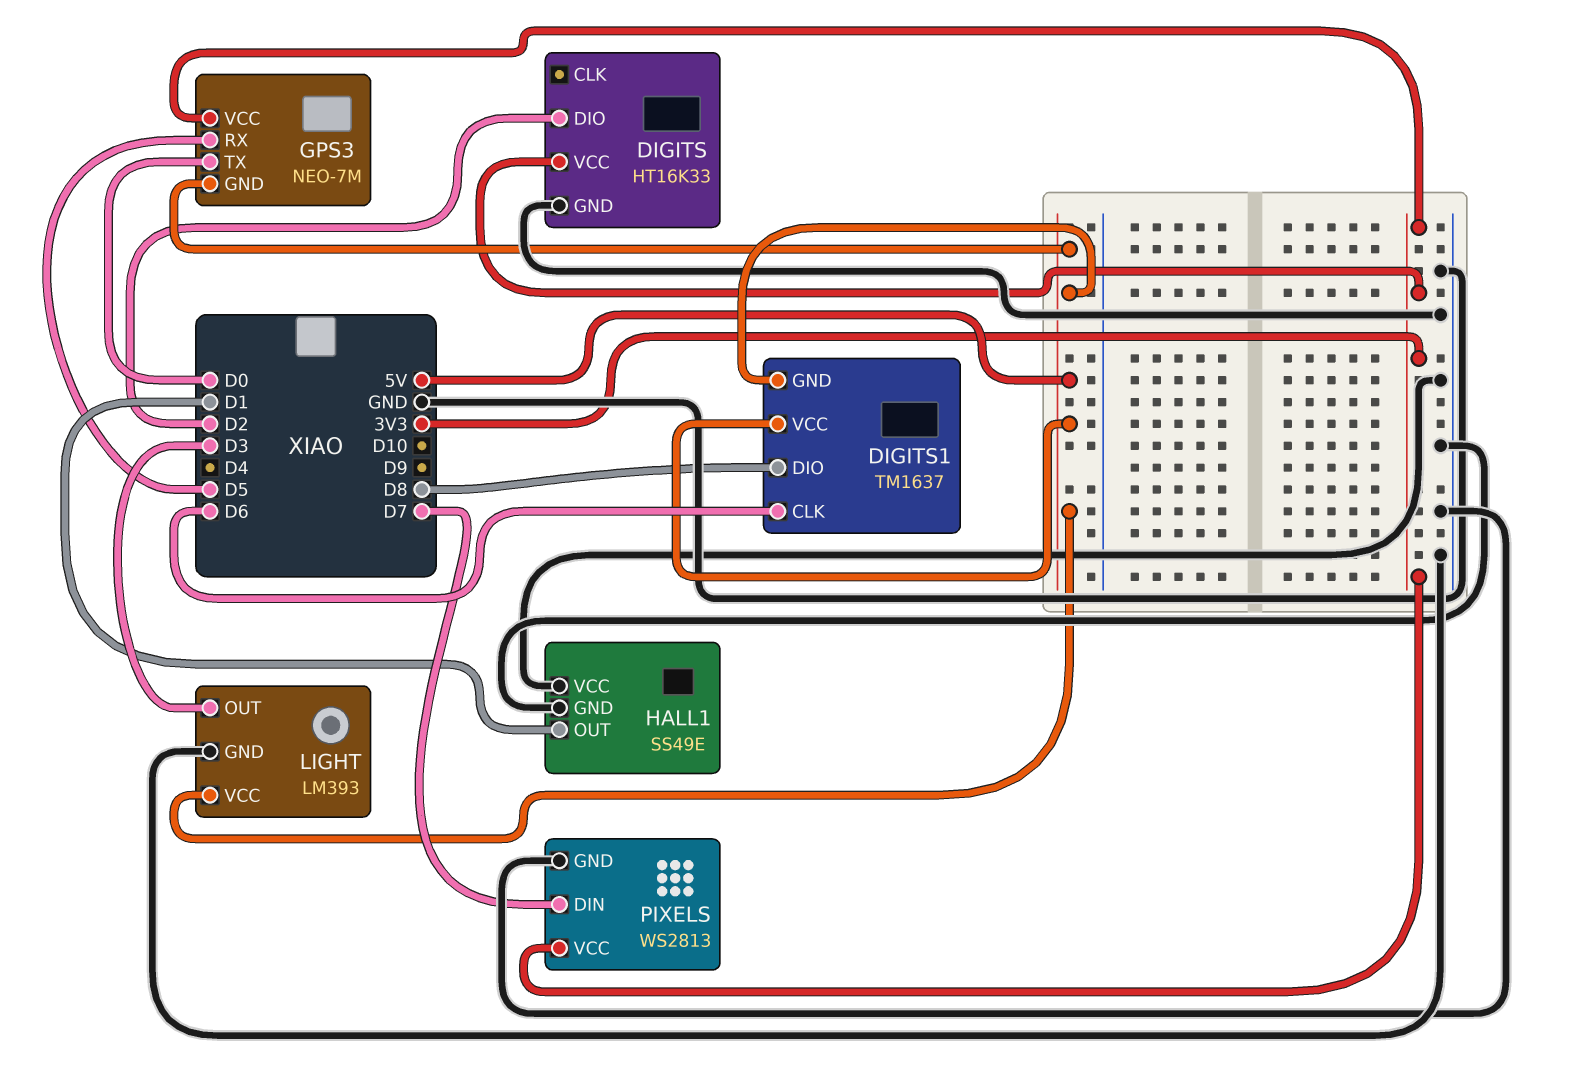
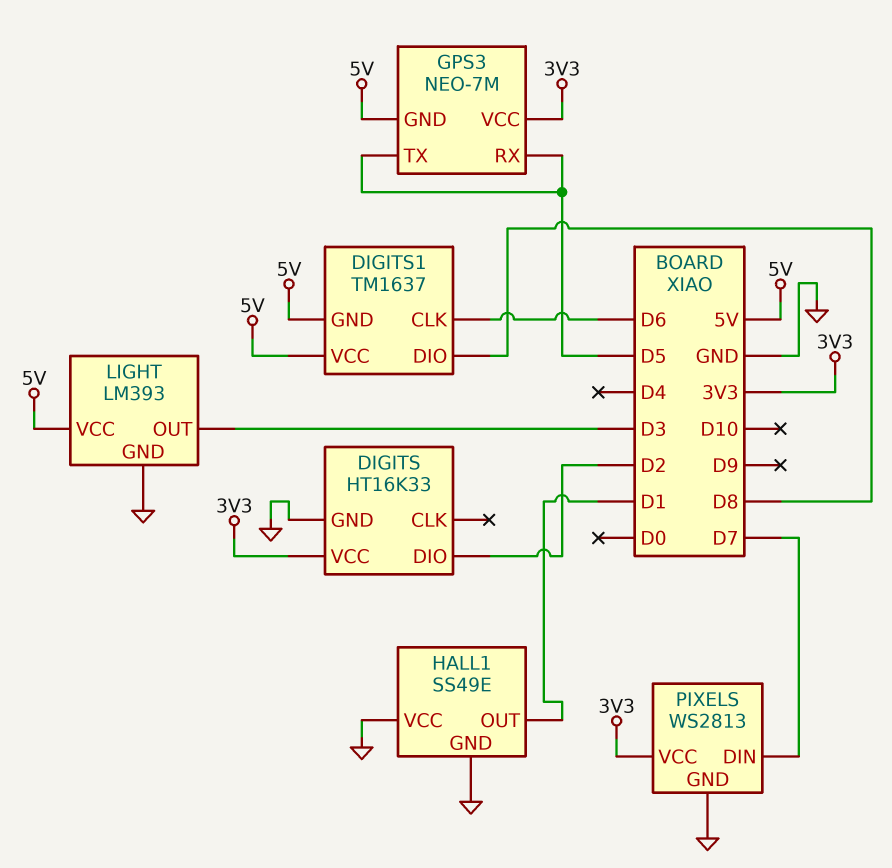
GPS3 pin TX: D0 -> D5

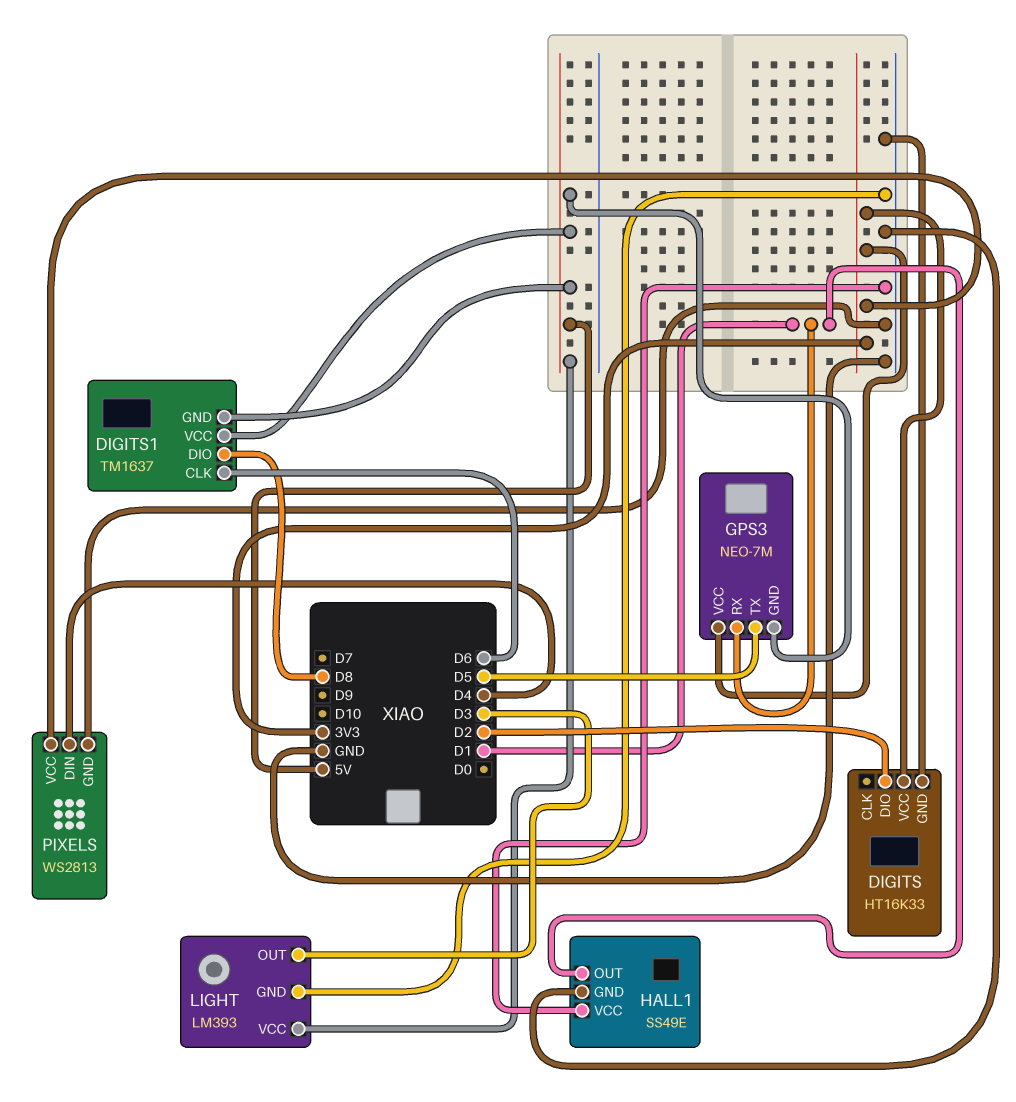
GPS3 pin RX: D5 -> D1
PIXELS pin DIN: D7 -> D4

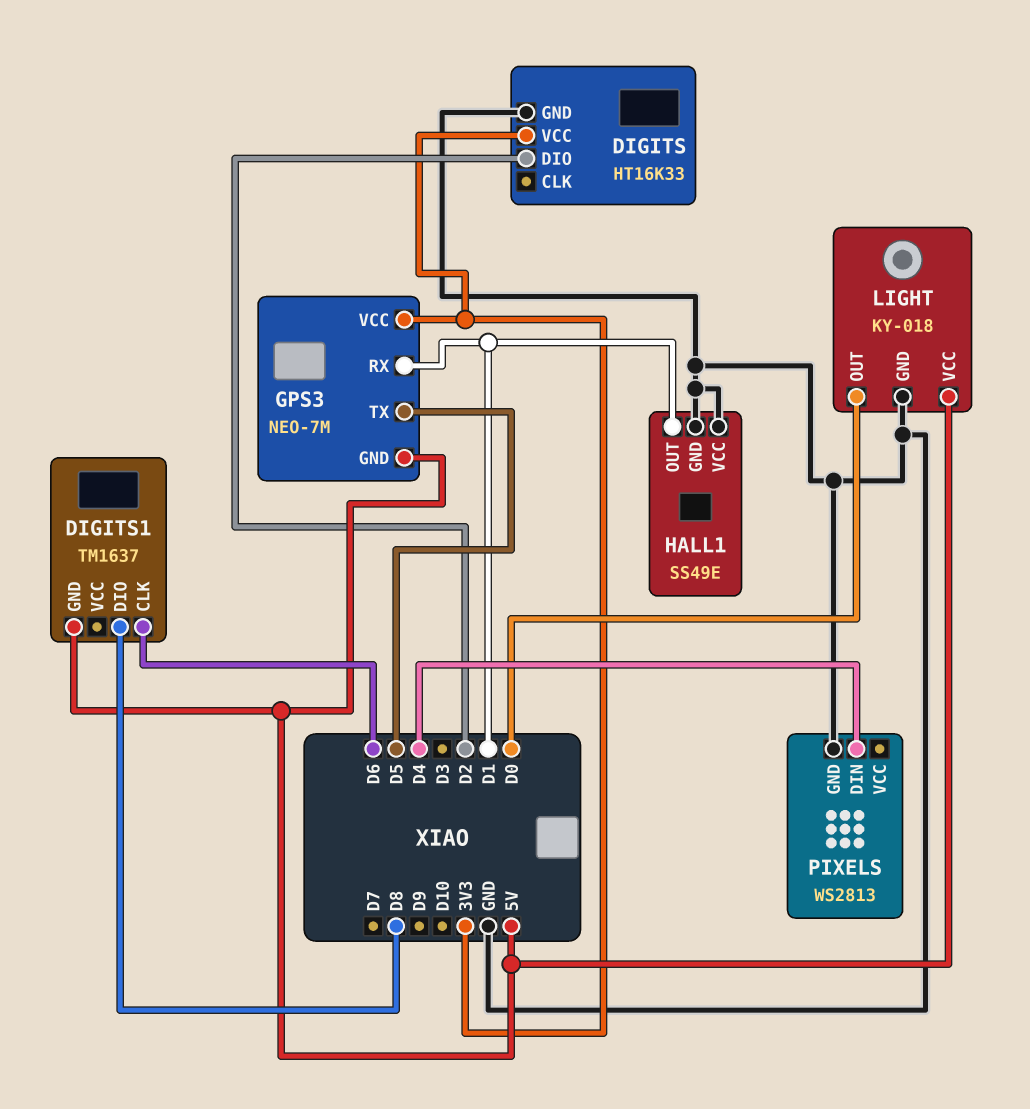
DIGITS1 pin VCC: 5V -> none
LIGHT: LM393 -> KY-018
LIGHT pin OUT: D3 -> D0
PIXELS pin VCC: 3V3 -> none

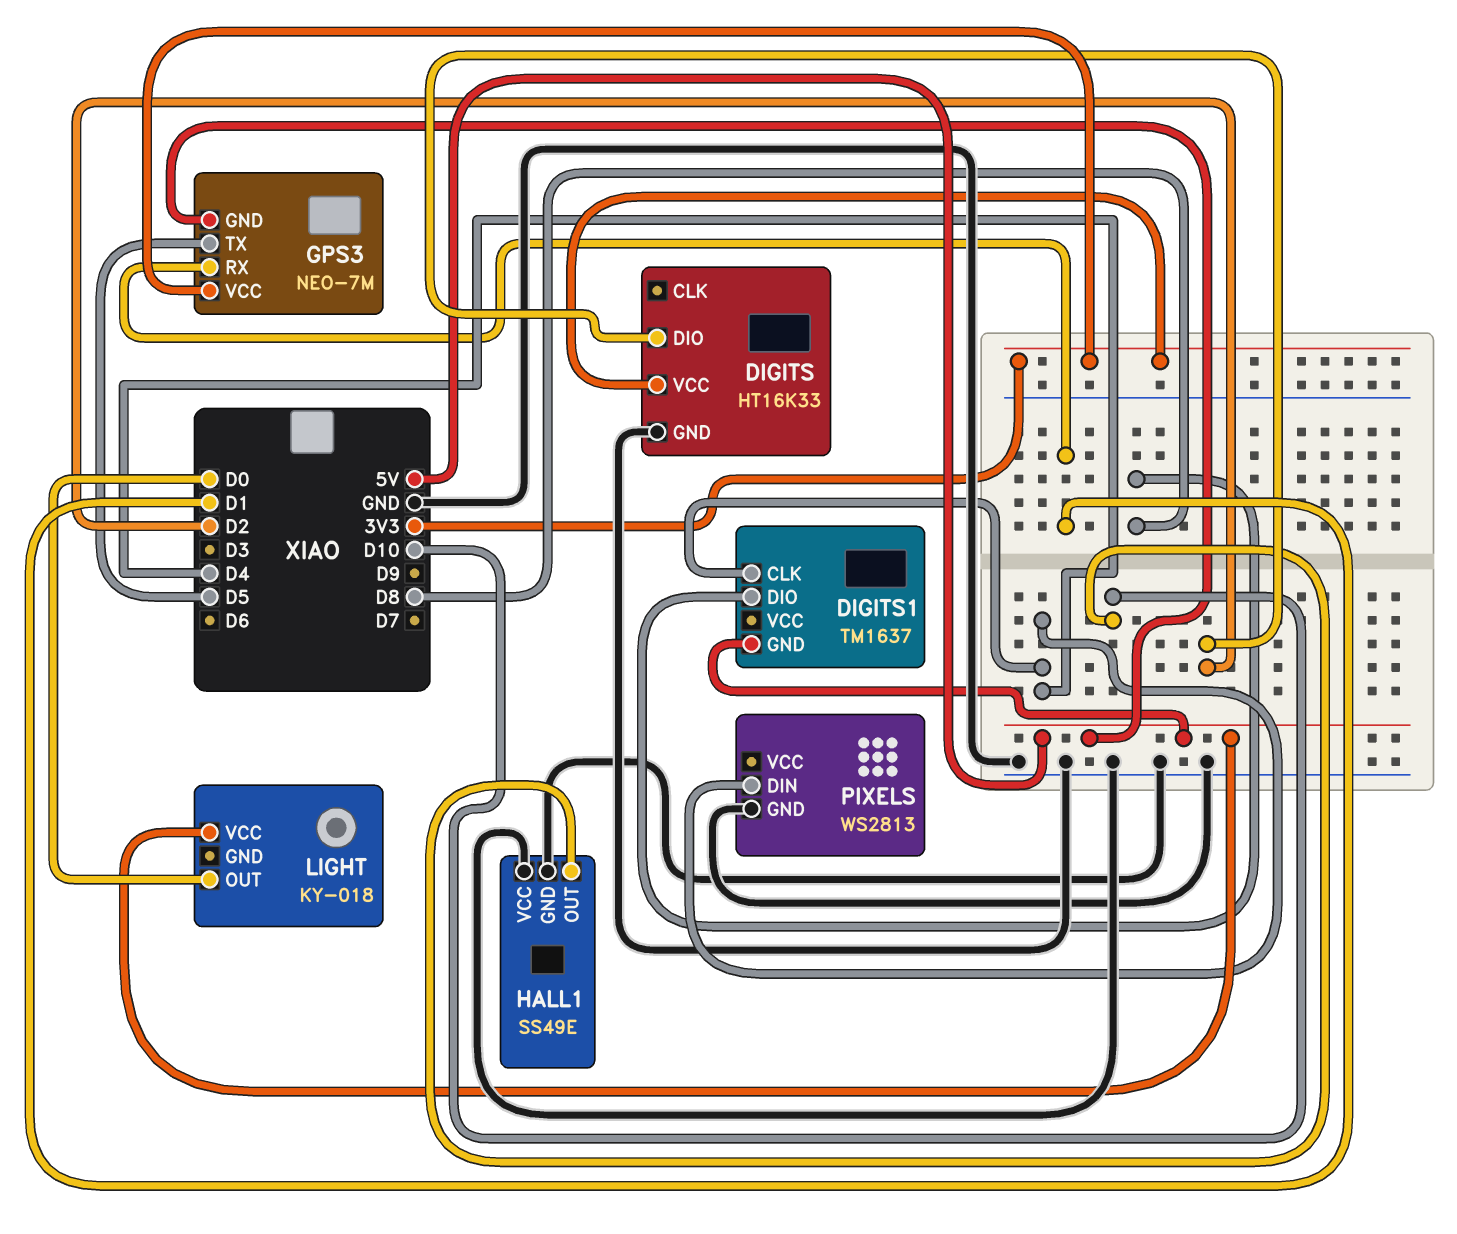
DIGITS1 pin CLK: D6 -> D4
HALL1 pin OUT: D1 -> D10
LIGHT pin GND: GND -> none

